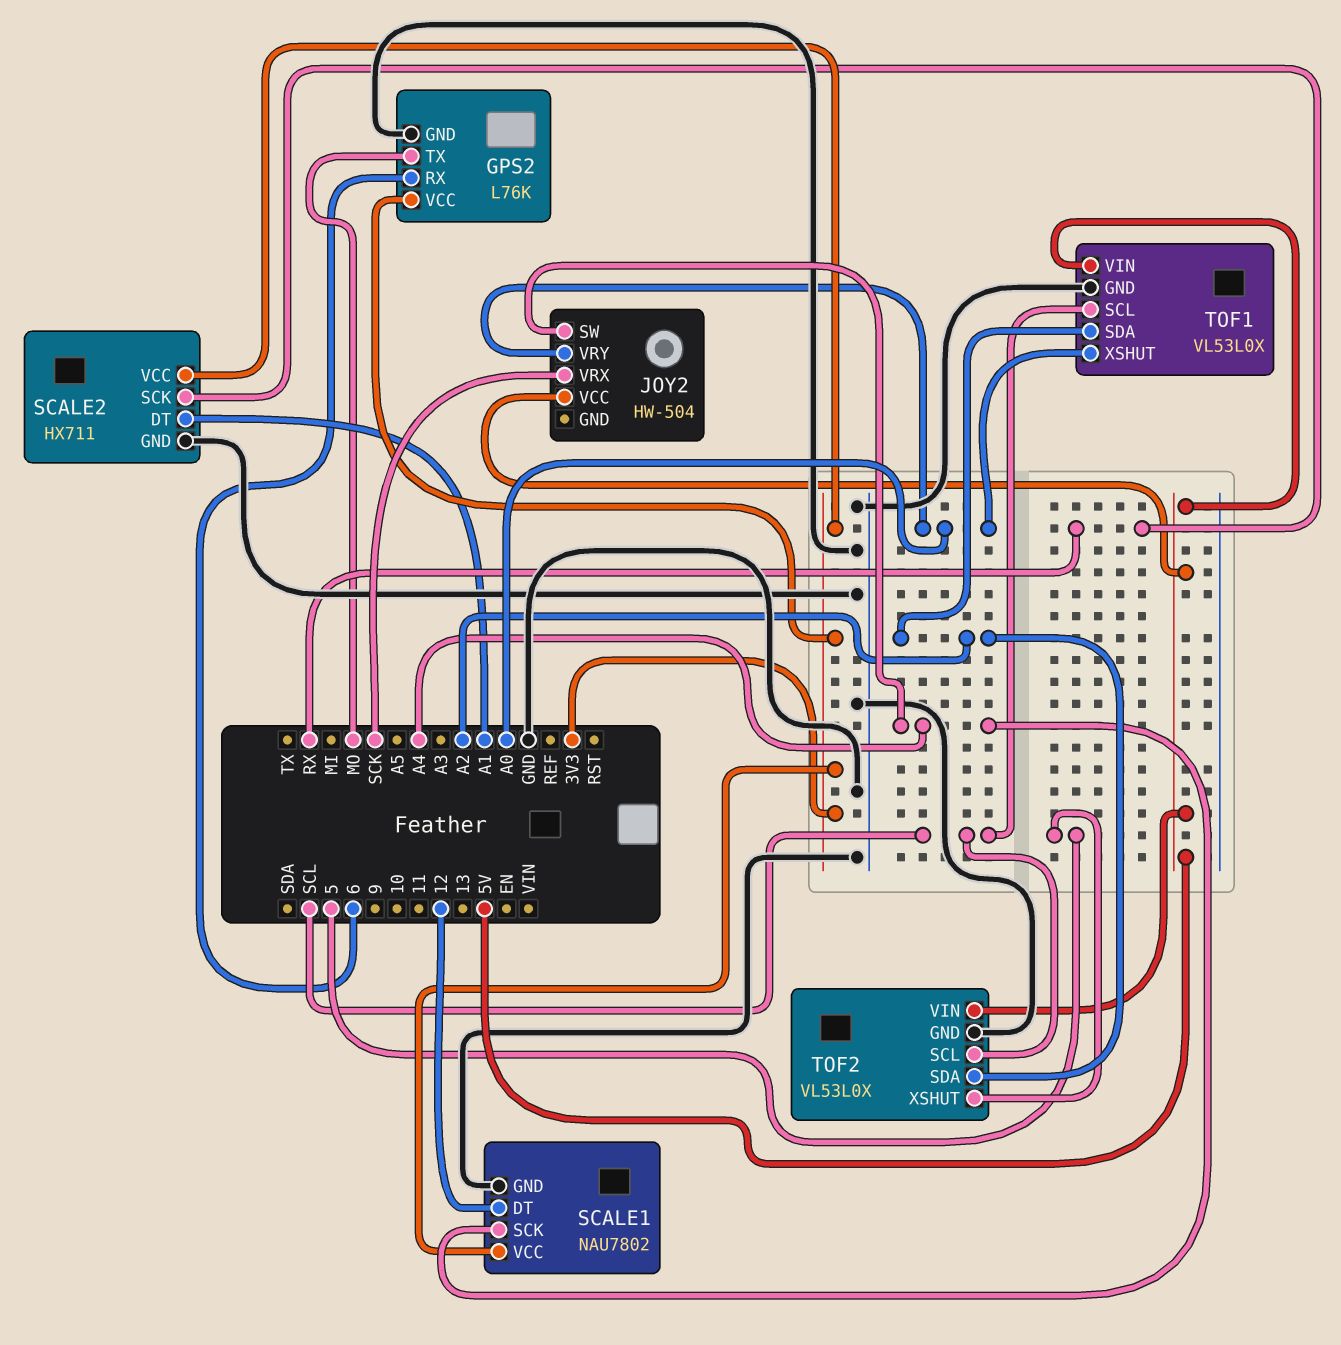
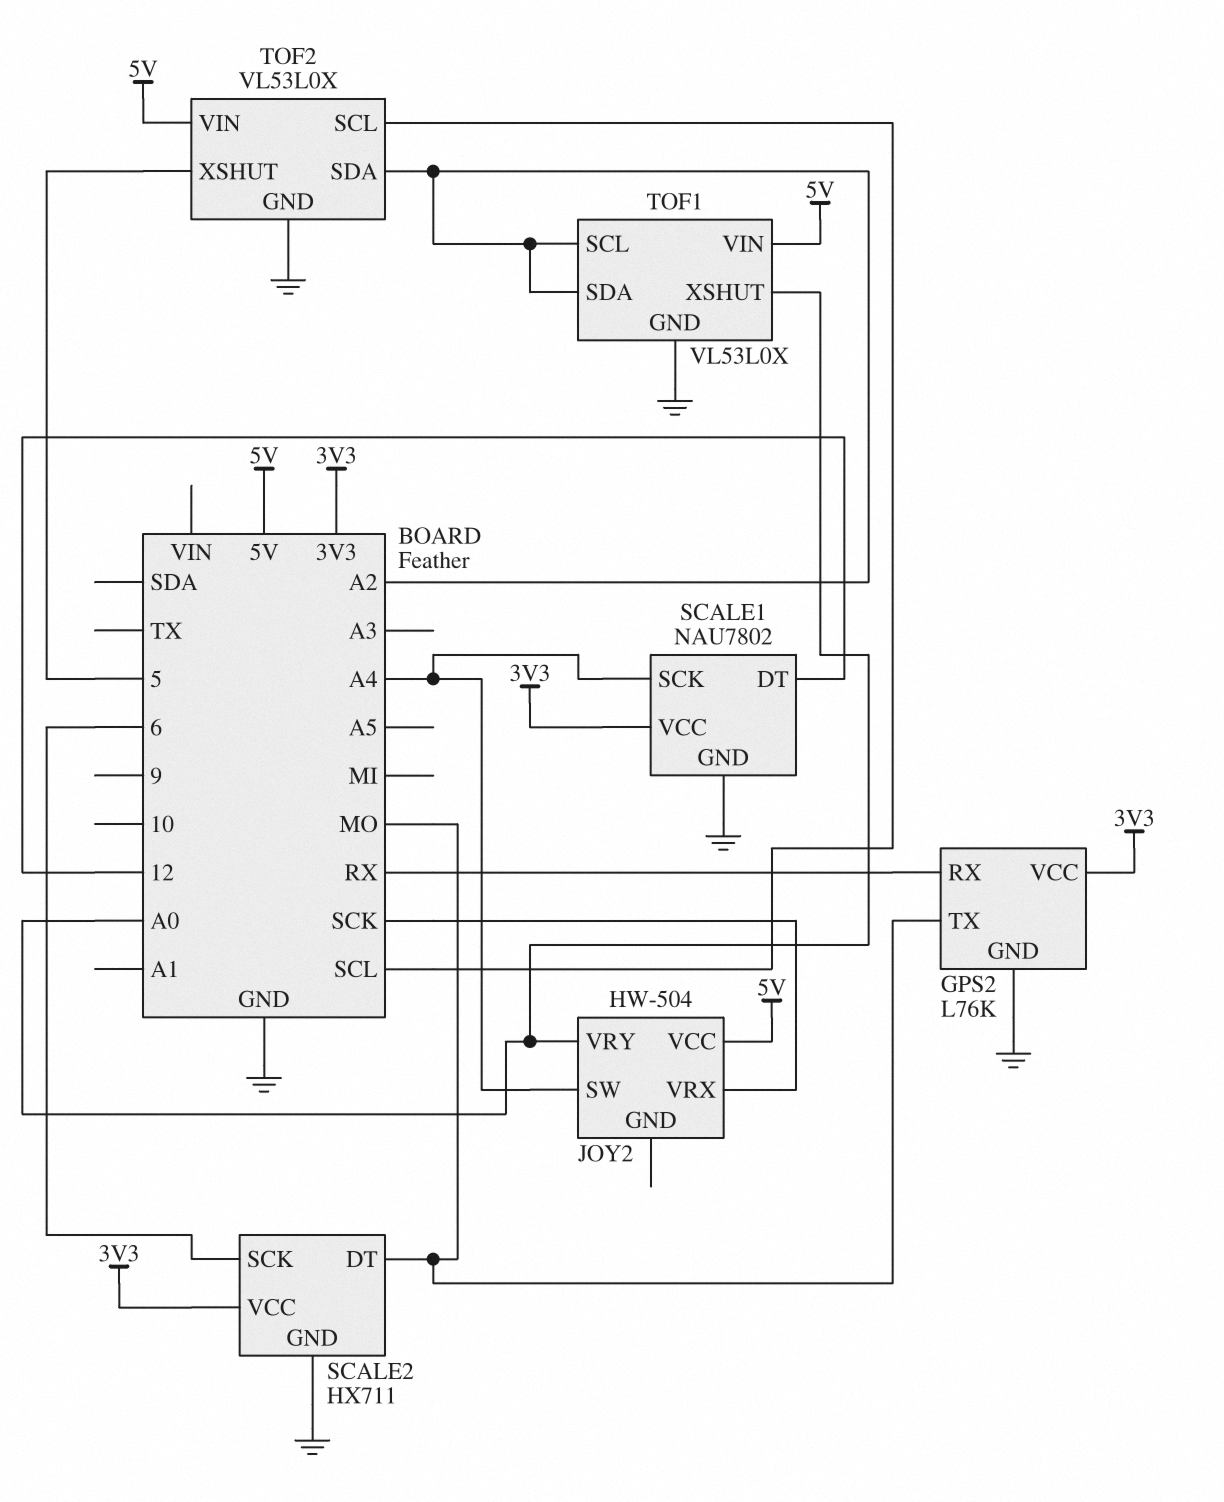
GPS2 pin RX: 6 -> RX
SCALE2 pin DT: A1 -> MO
SCALE2 pin SCK: RX -> 6
TOF1 pin SCL: SCL -> A2

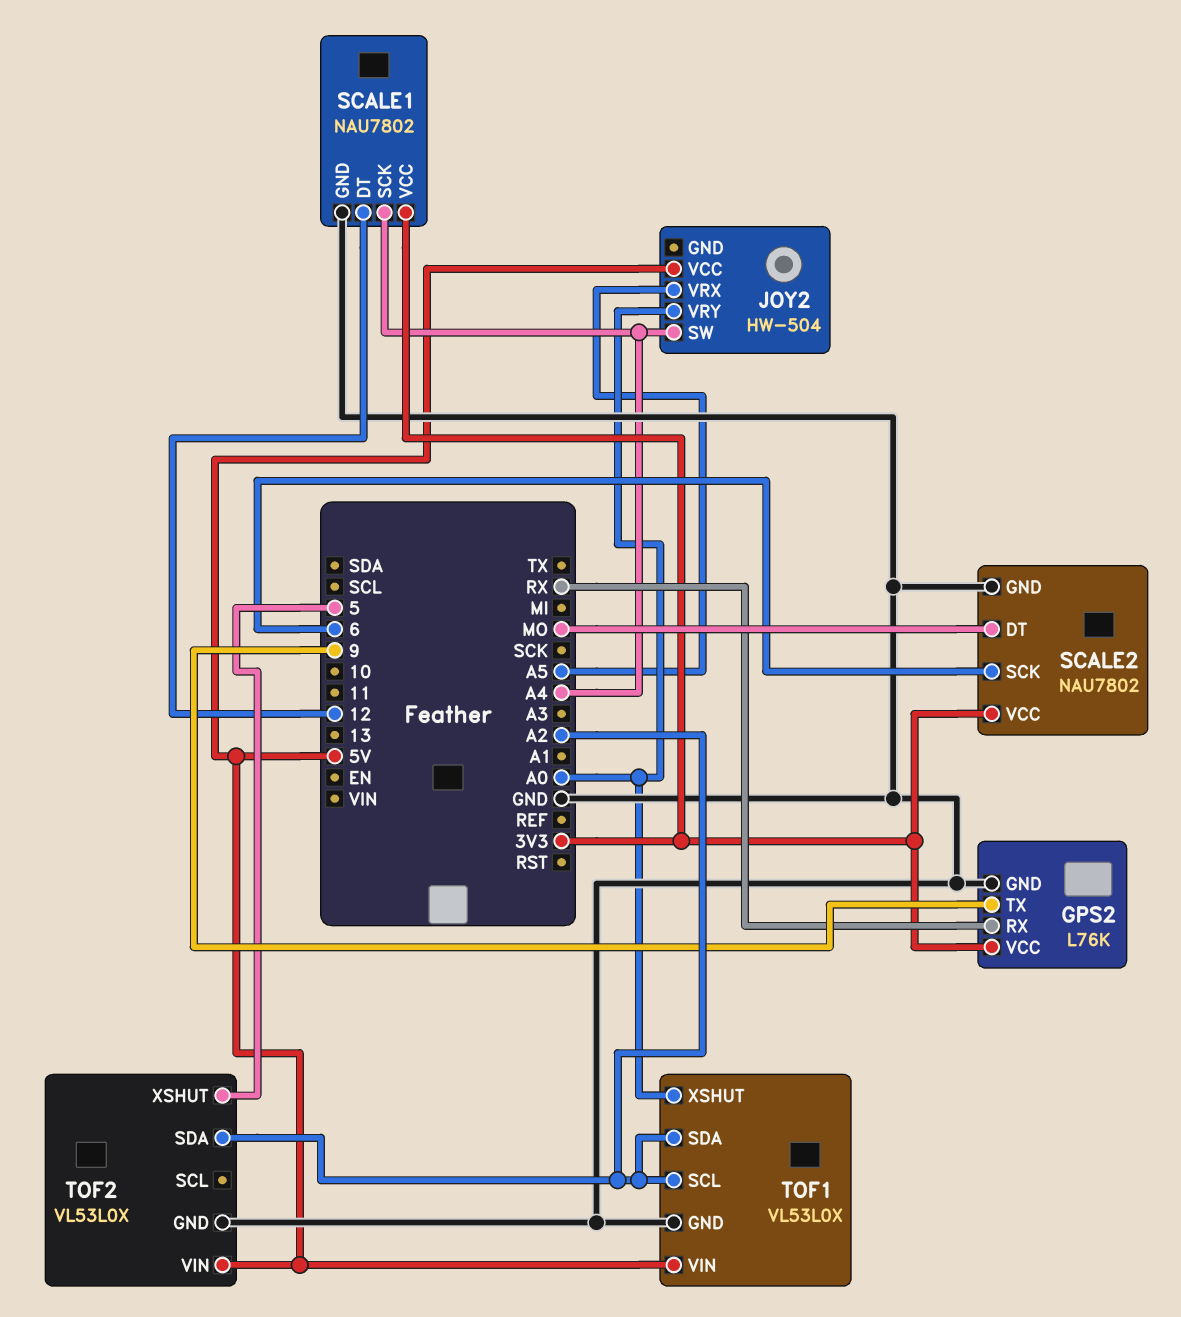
GPS2 pin TX: MO -> 9
JOY2 pin VRX: SCK -> A5
SCALE2: HX711 -> NAU7802
TOF2 pin SCL: SCL -> none

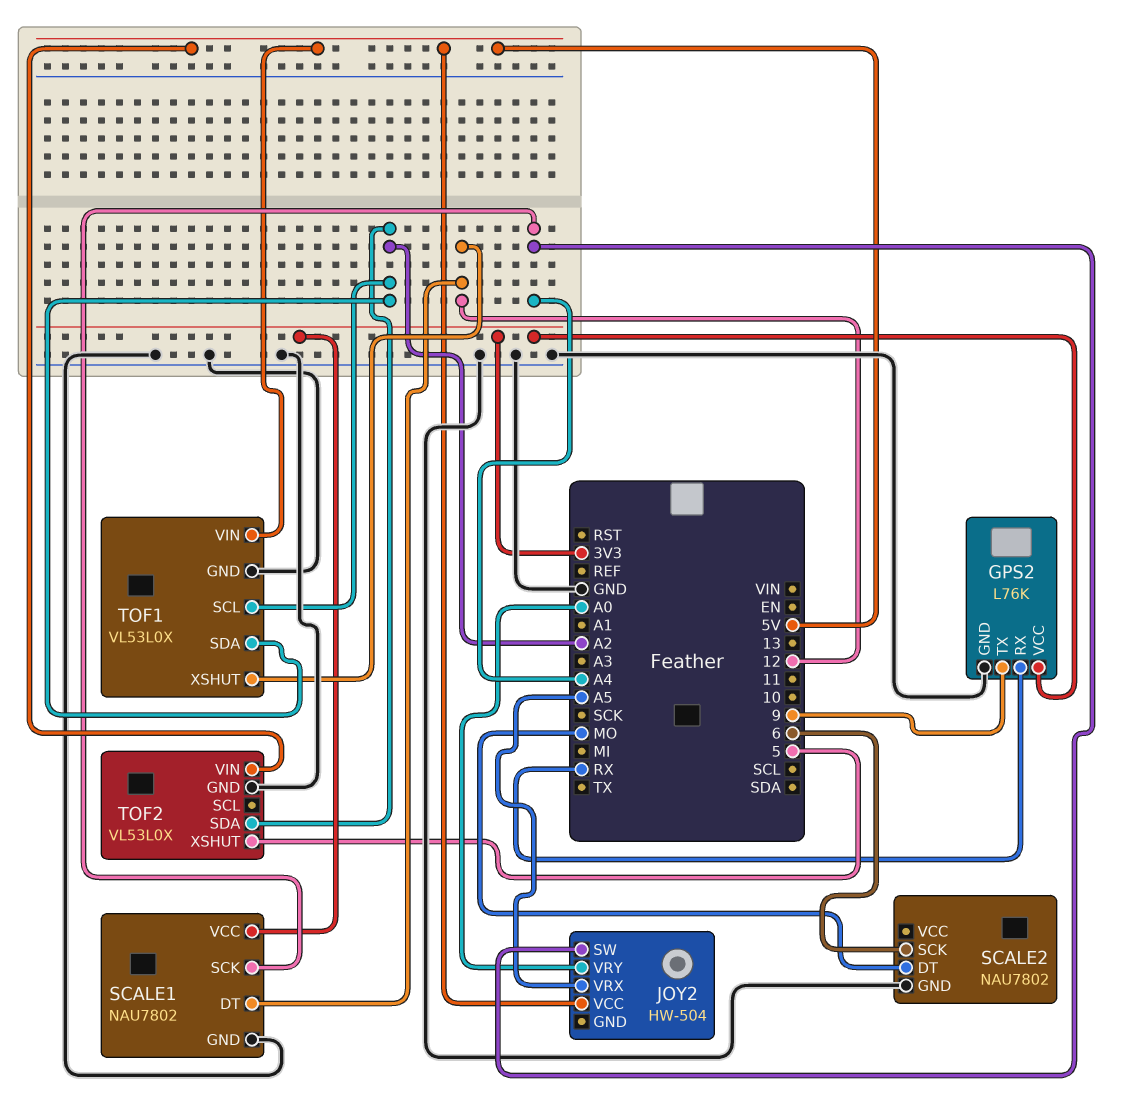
SCALE2 pin VCC: 3V3 -> none
TOF1 pin XSHUT: A0 -> 12

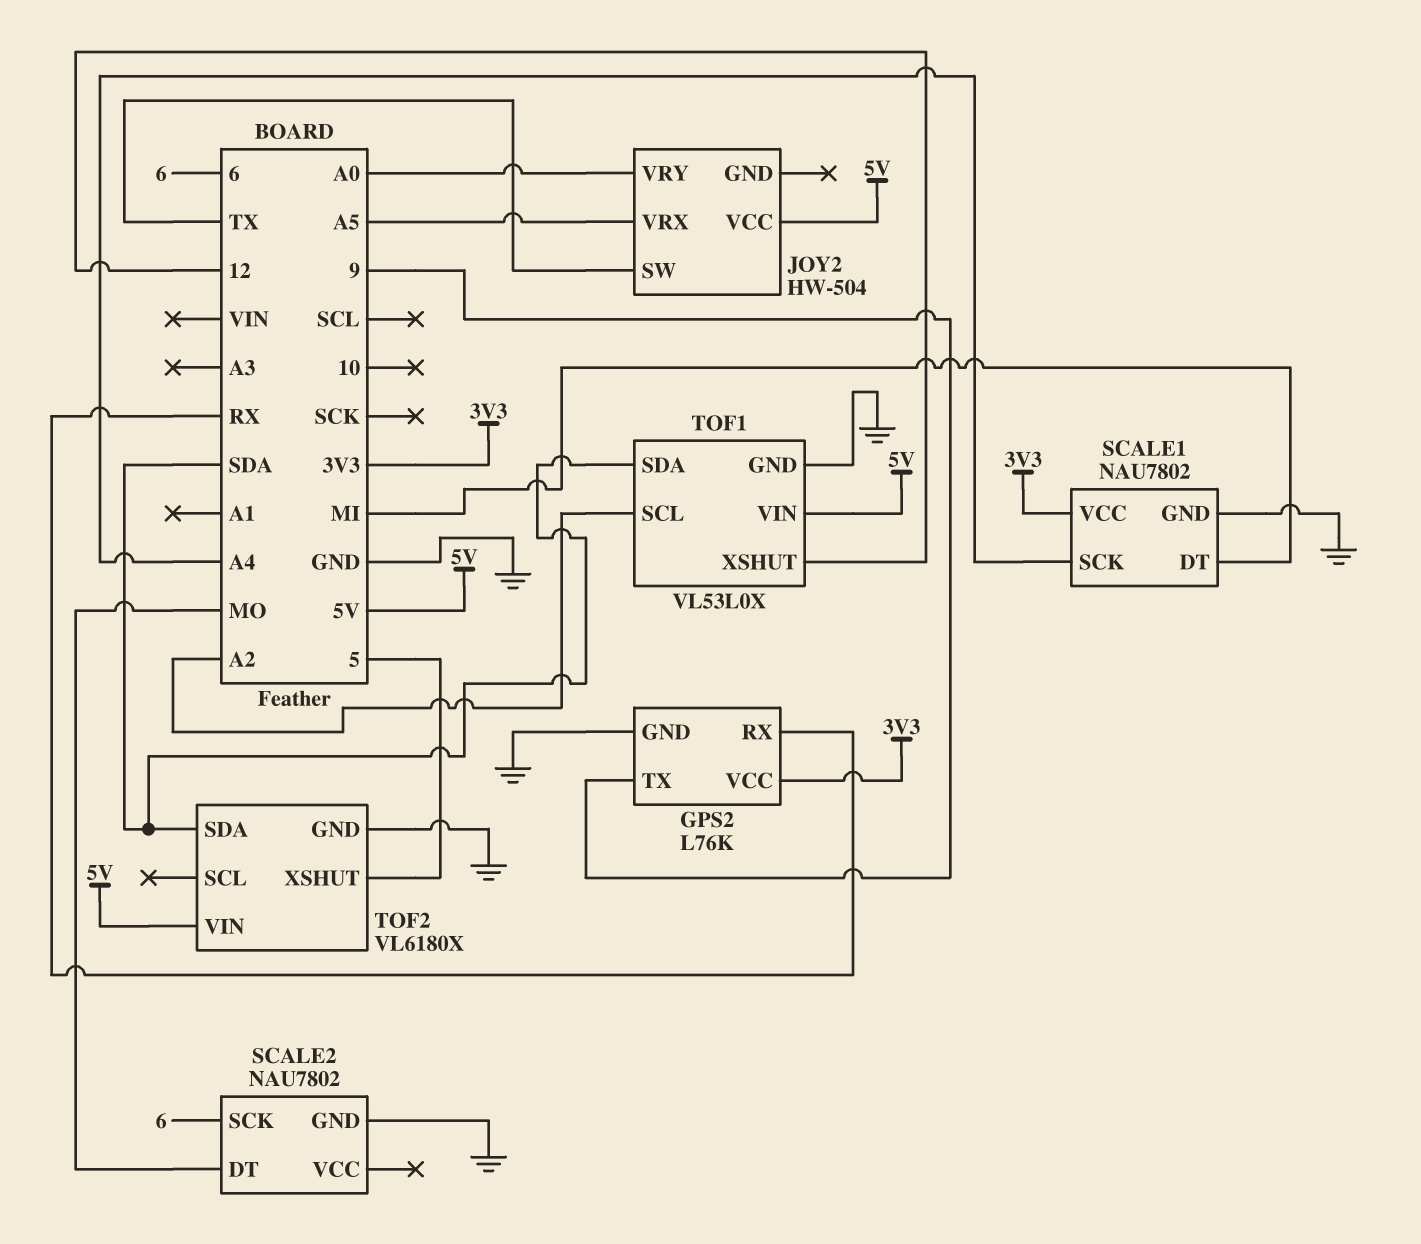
JOY2 pin SW: A4 -> TX
SCALE1 pin DT: 12 -> MI
TOF1 pin SDA: A2 -> SDA
TOF2: VL53L0X -> VL6180X
TOF2 pin SDA: A2 -> SDA

